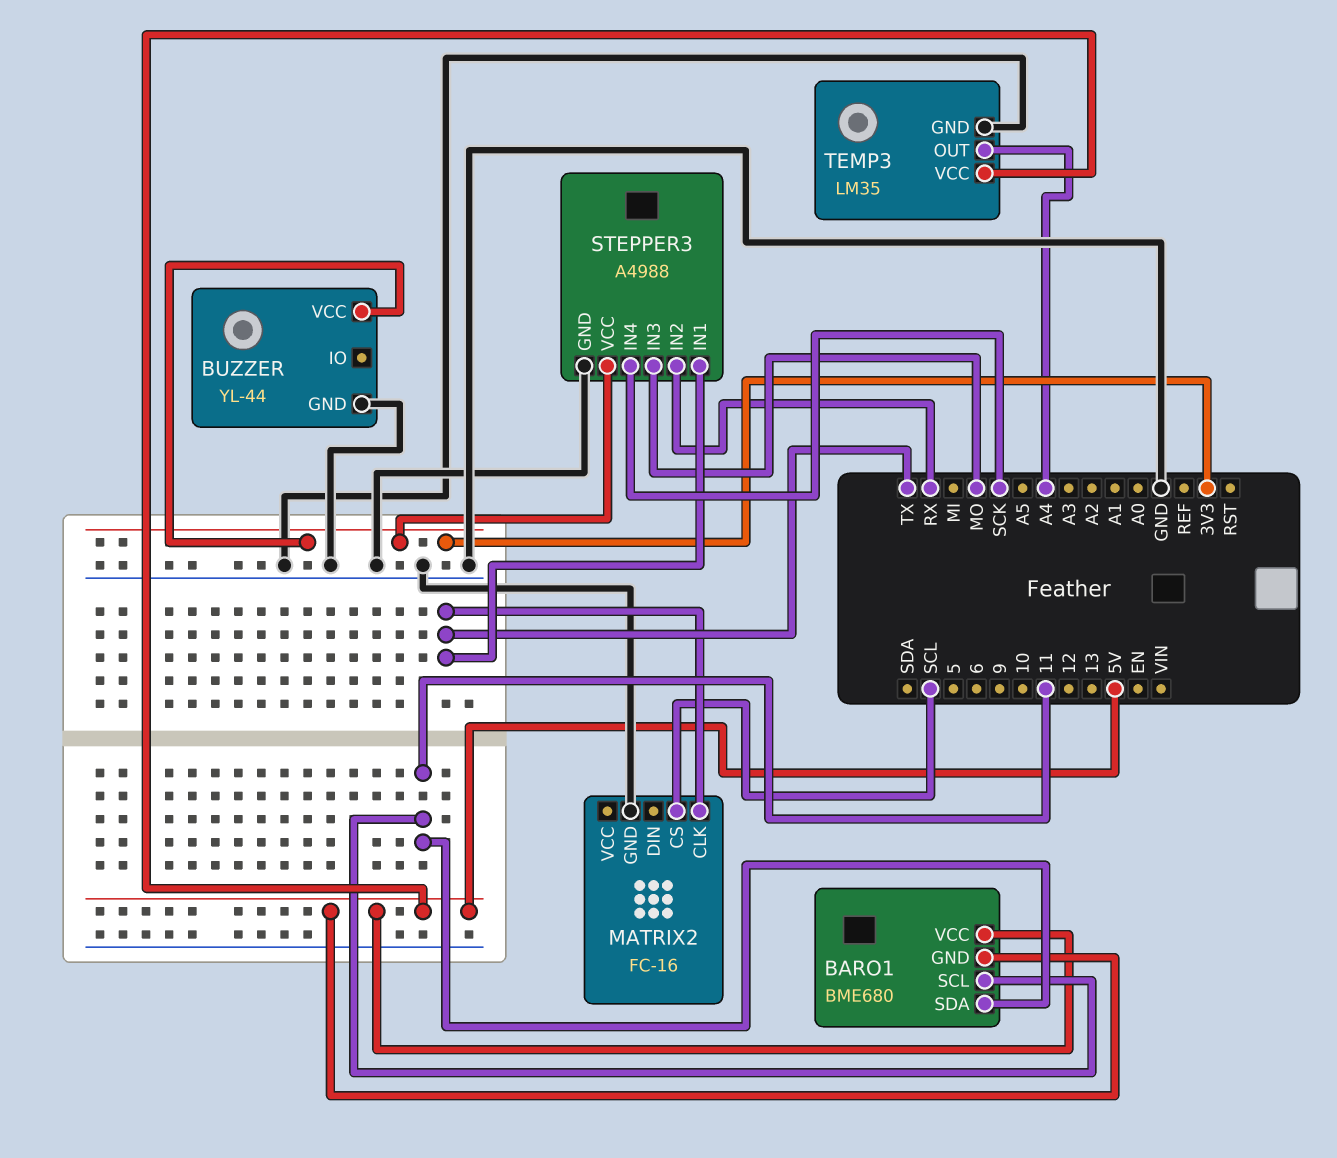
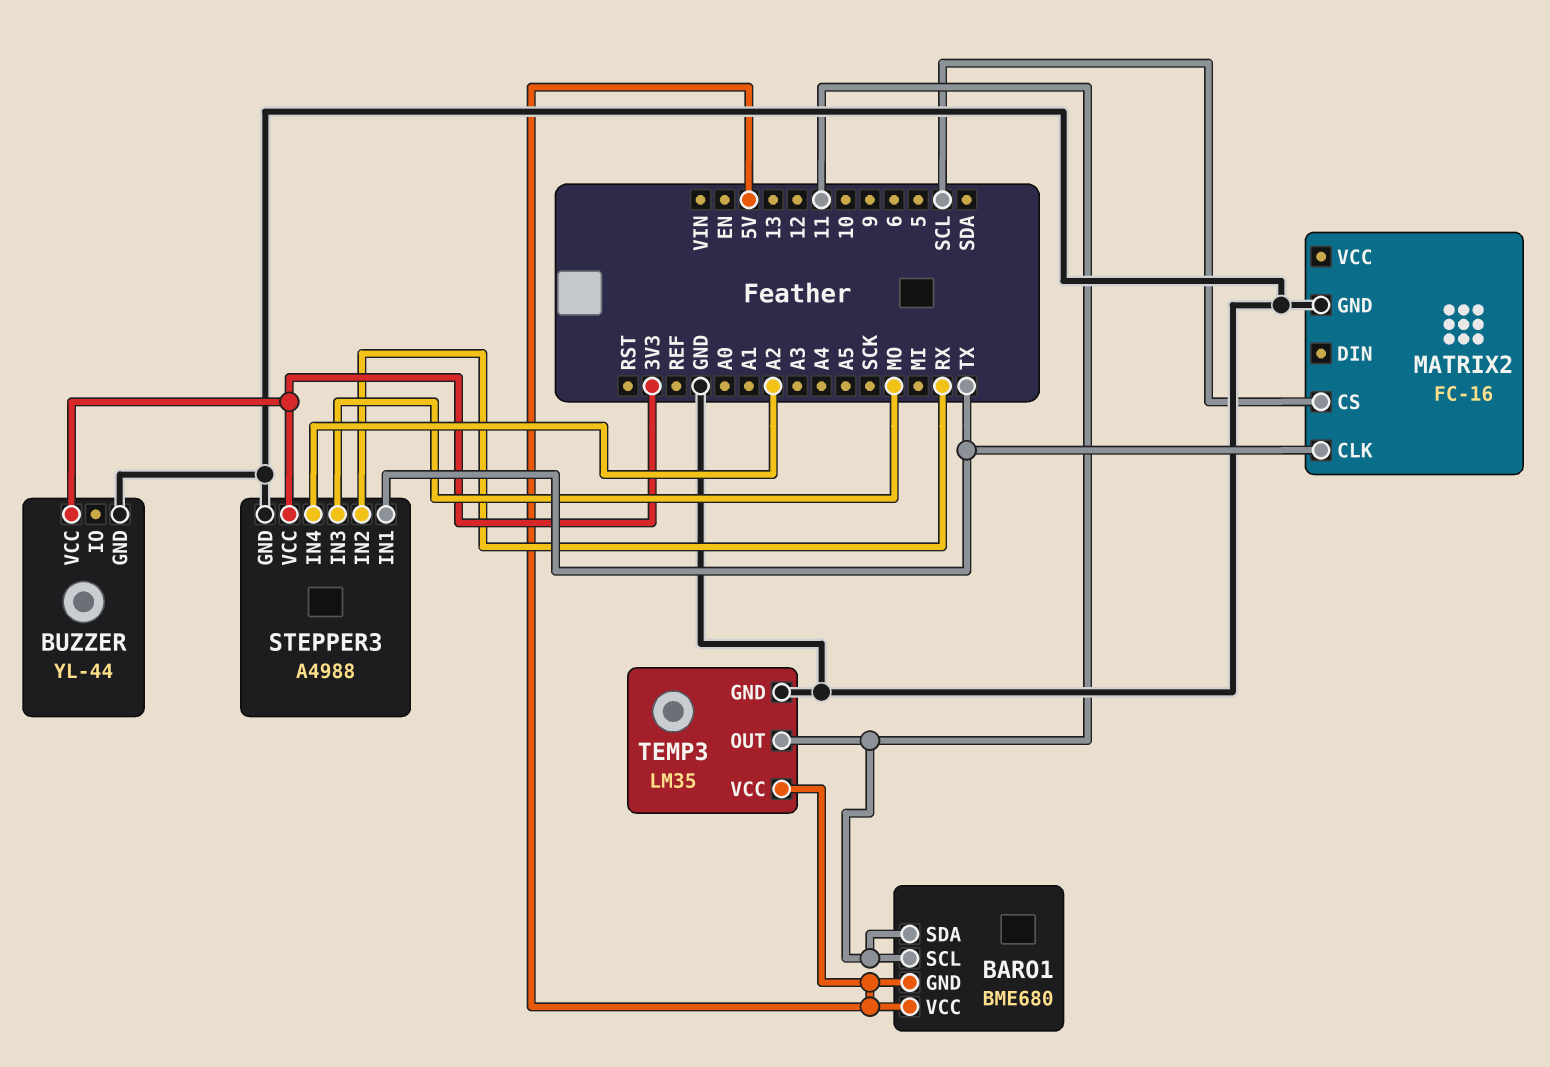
STEPPER3 pin IN4: SCK -> A2
TEMP3 pin OUT: A4 -> 11

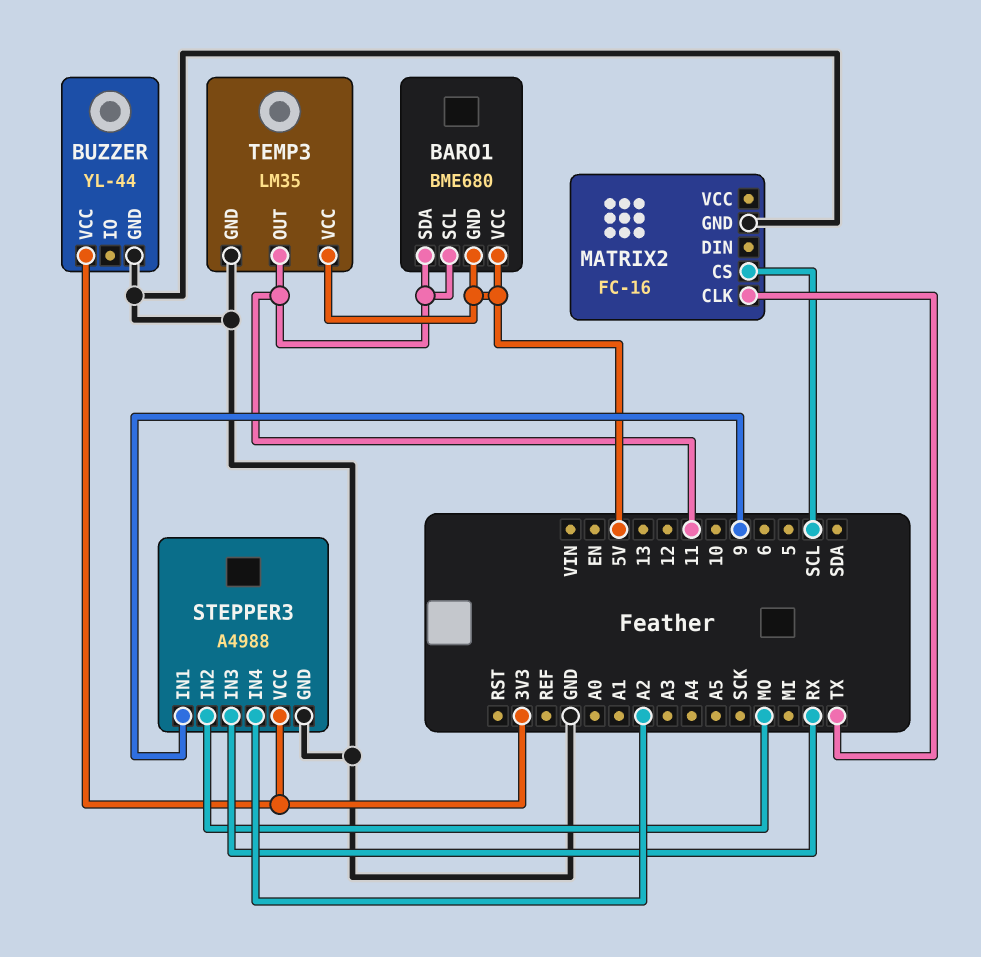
STEPPER3 pin IN1: TX -> 9
STEPPER3 pin IN2: RX -> MO
STEPPER3 pin IN3: MO -> RX

